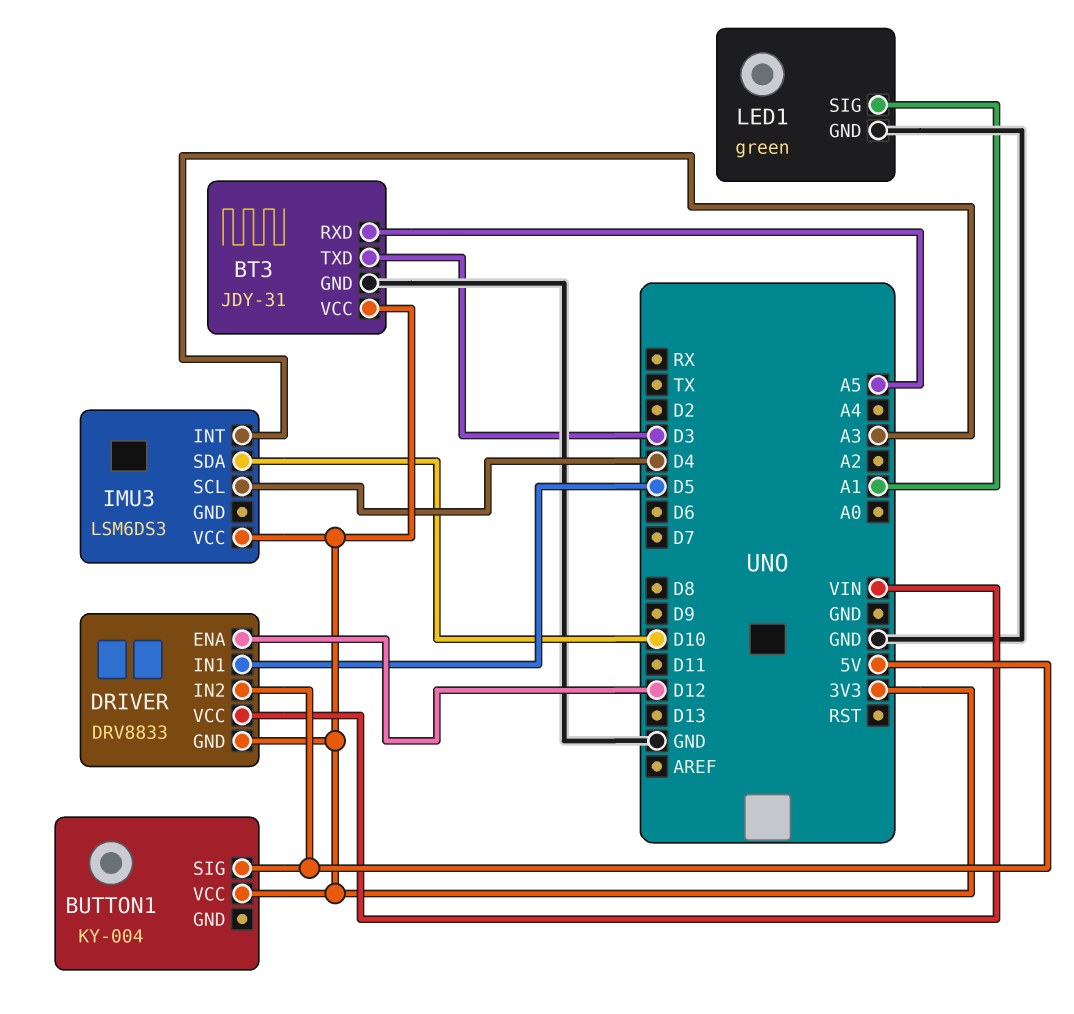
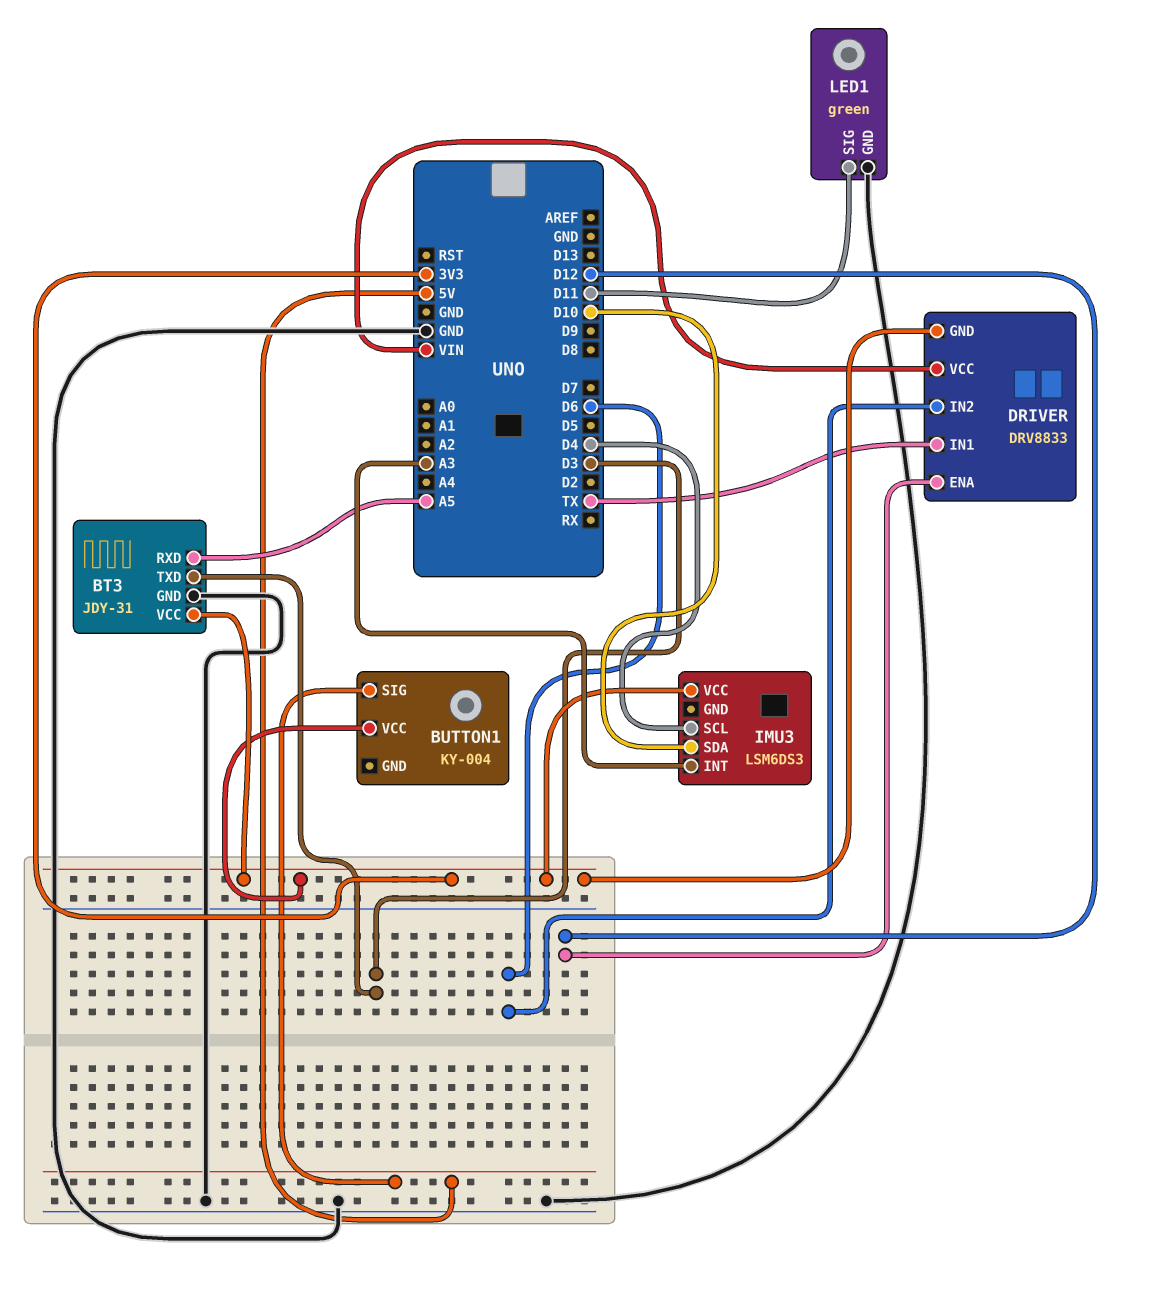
DRIVER pin IN1: D5 -> TX
DRIVER pin IN2: 5V -> D6
LED1 pin SIG: A1 -> D11

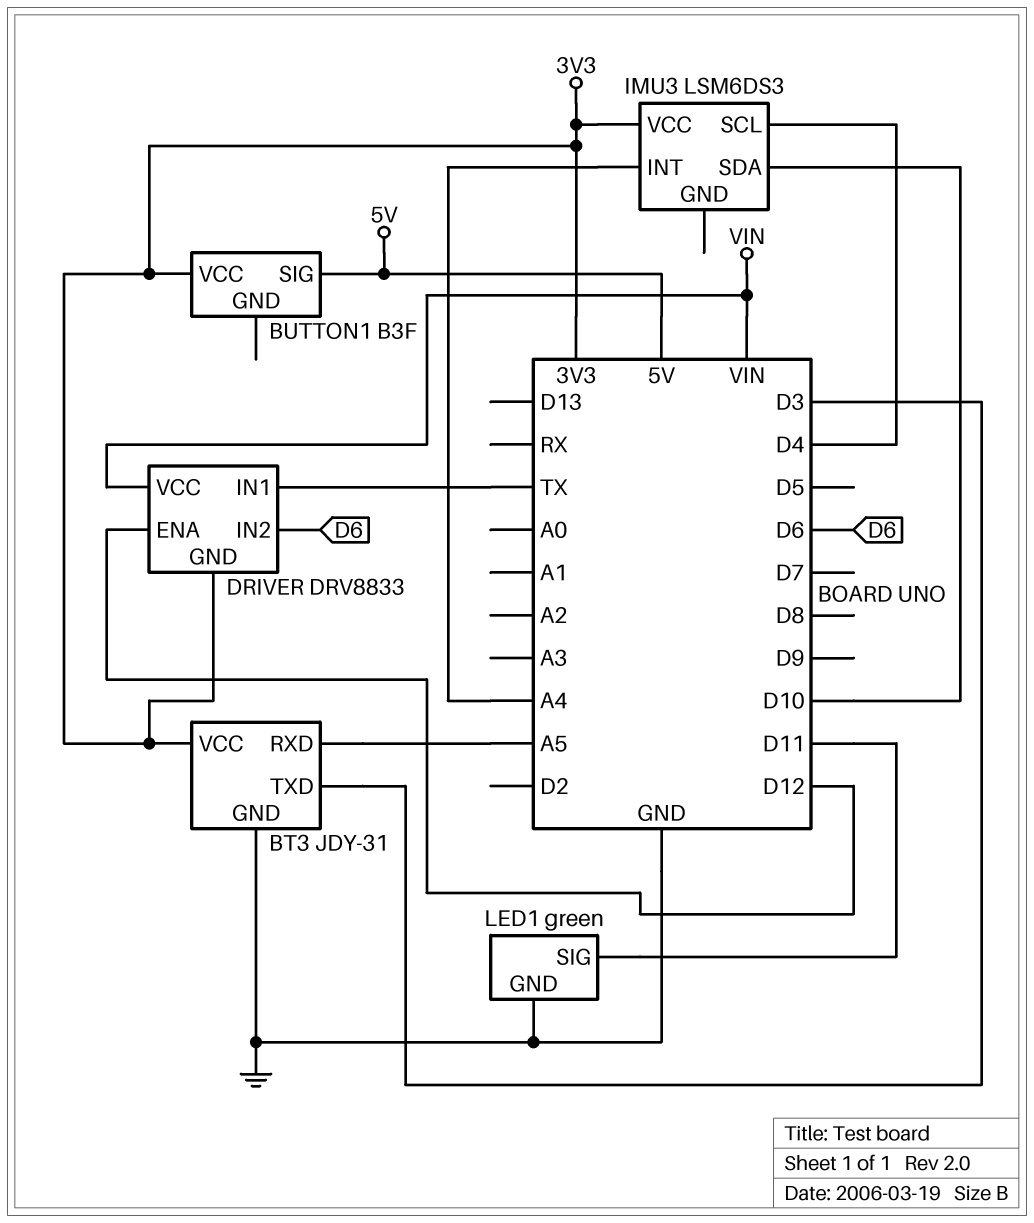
BUTTON1: KY-004 -> B3F
IMU3 pin INT: A3 -> A4

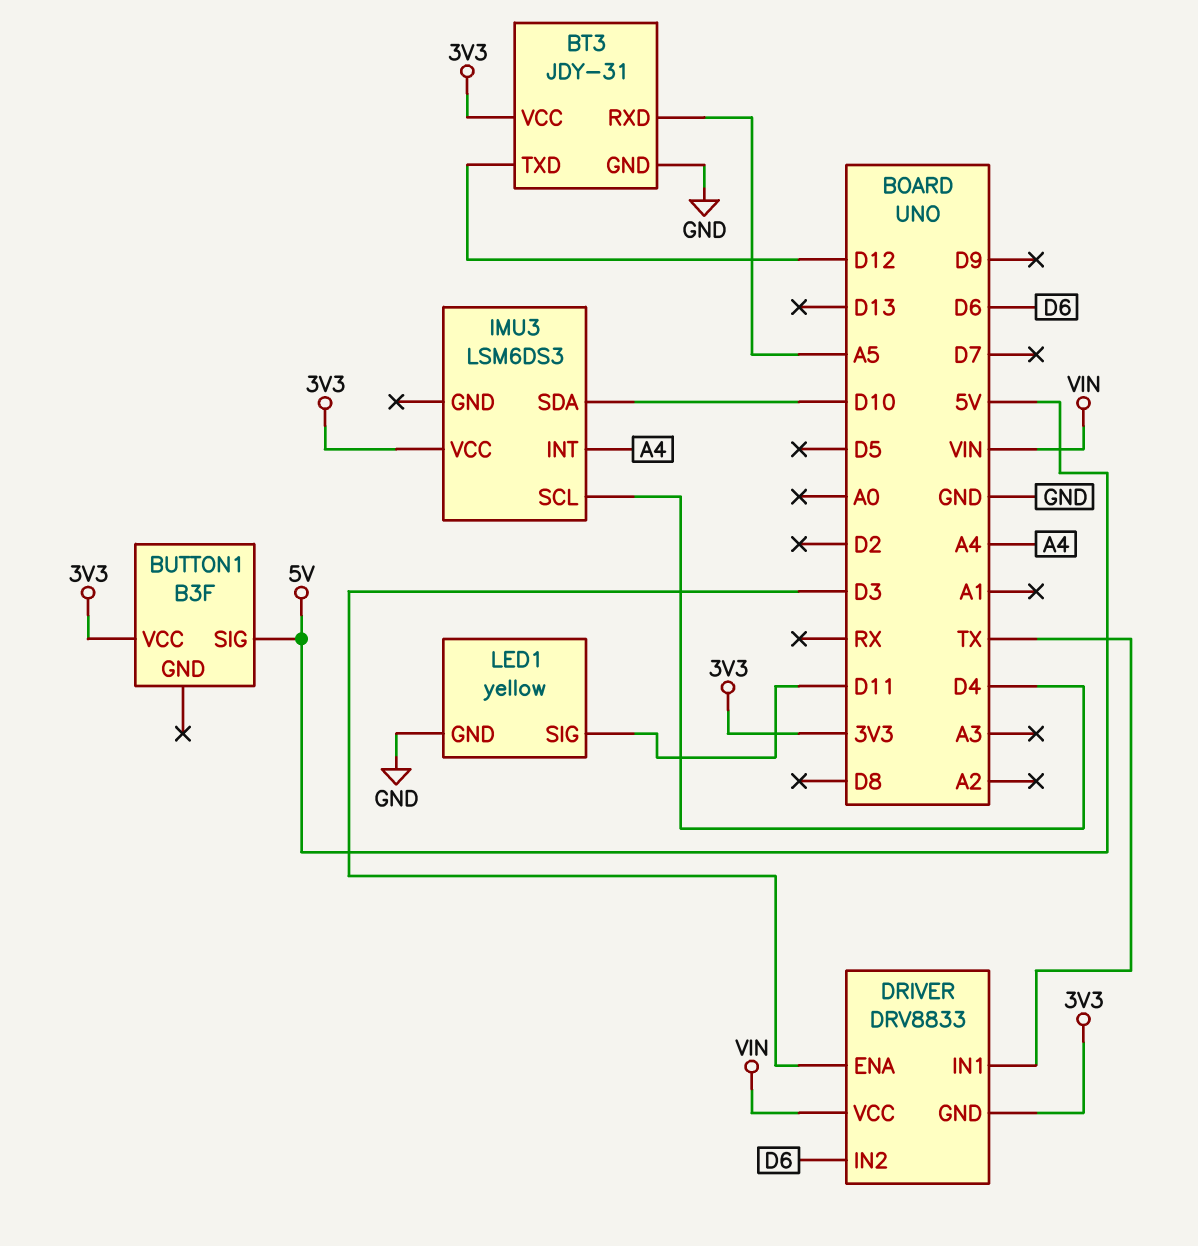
BT3 pin TXD: D3 -> D12
DRIVER pin ENA: D12 -> D3
LED1: green -> yellow

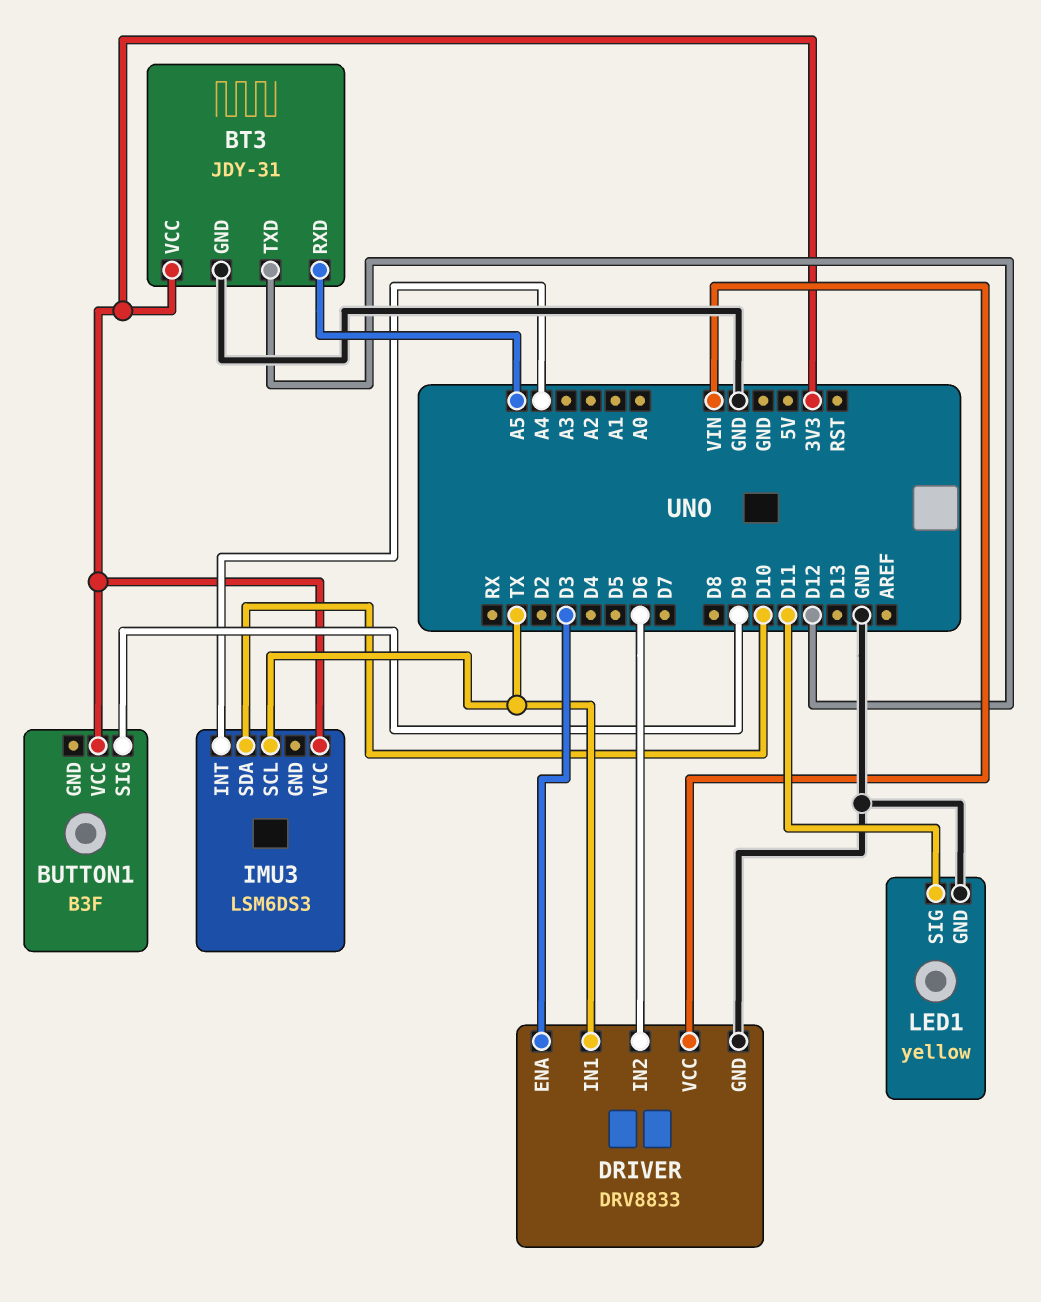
BUTTON1 pin SIG: 5V -> D9
DRIVER pin GND: 3V3 -> GND
IMU3 pin SCL: D4 -> TX

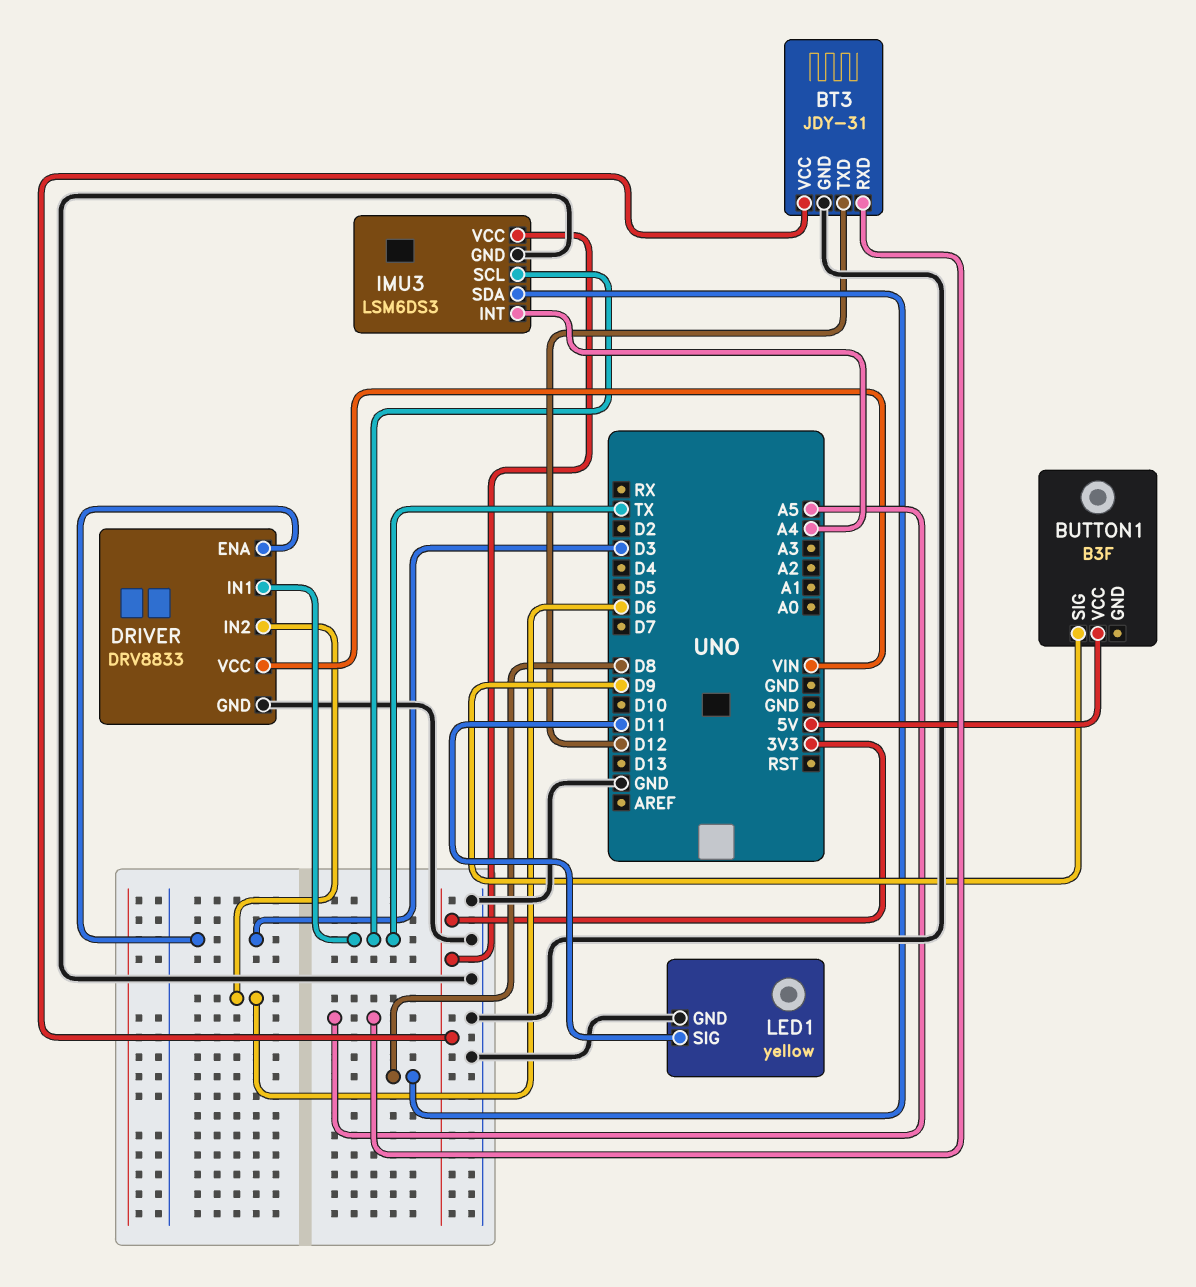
BUTTON1 pin VCC: 3V3 -> 5V
IMU3 pin GND: none -> GND
IMU3 pin SDA: D10 -> D8

